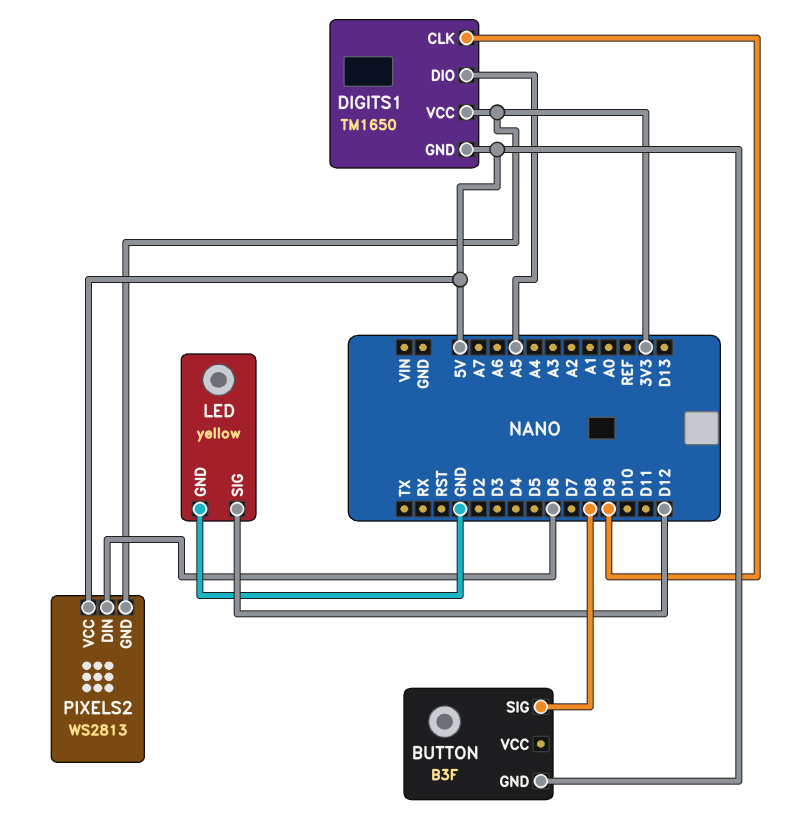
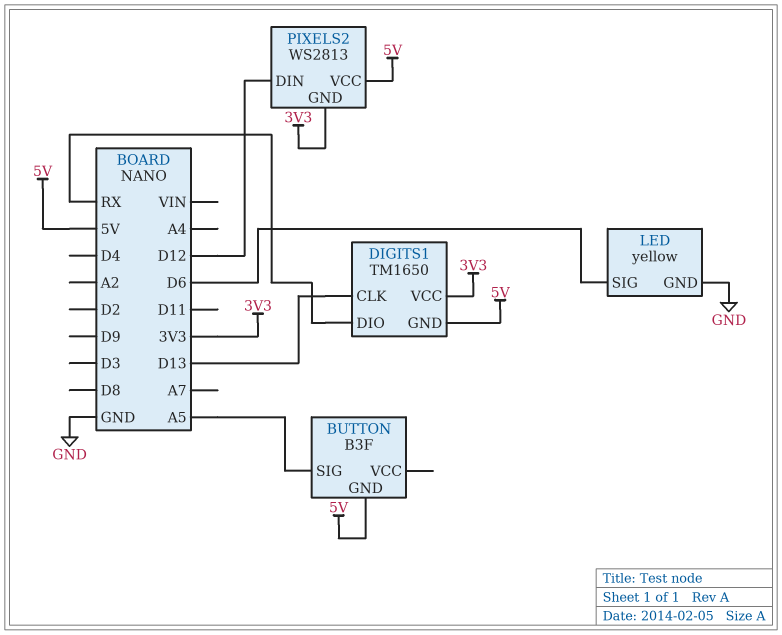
BUTTON pin SIG: D8 -> A5
DIGITS1 pin CLK: D9 -> D13
DIGITS1 pin DIO: A5 -> RX
LED pin SIG: D12 -> D6
PIXELS2 pin DIN: D6 -> D12

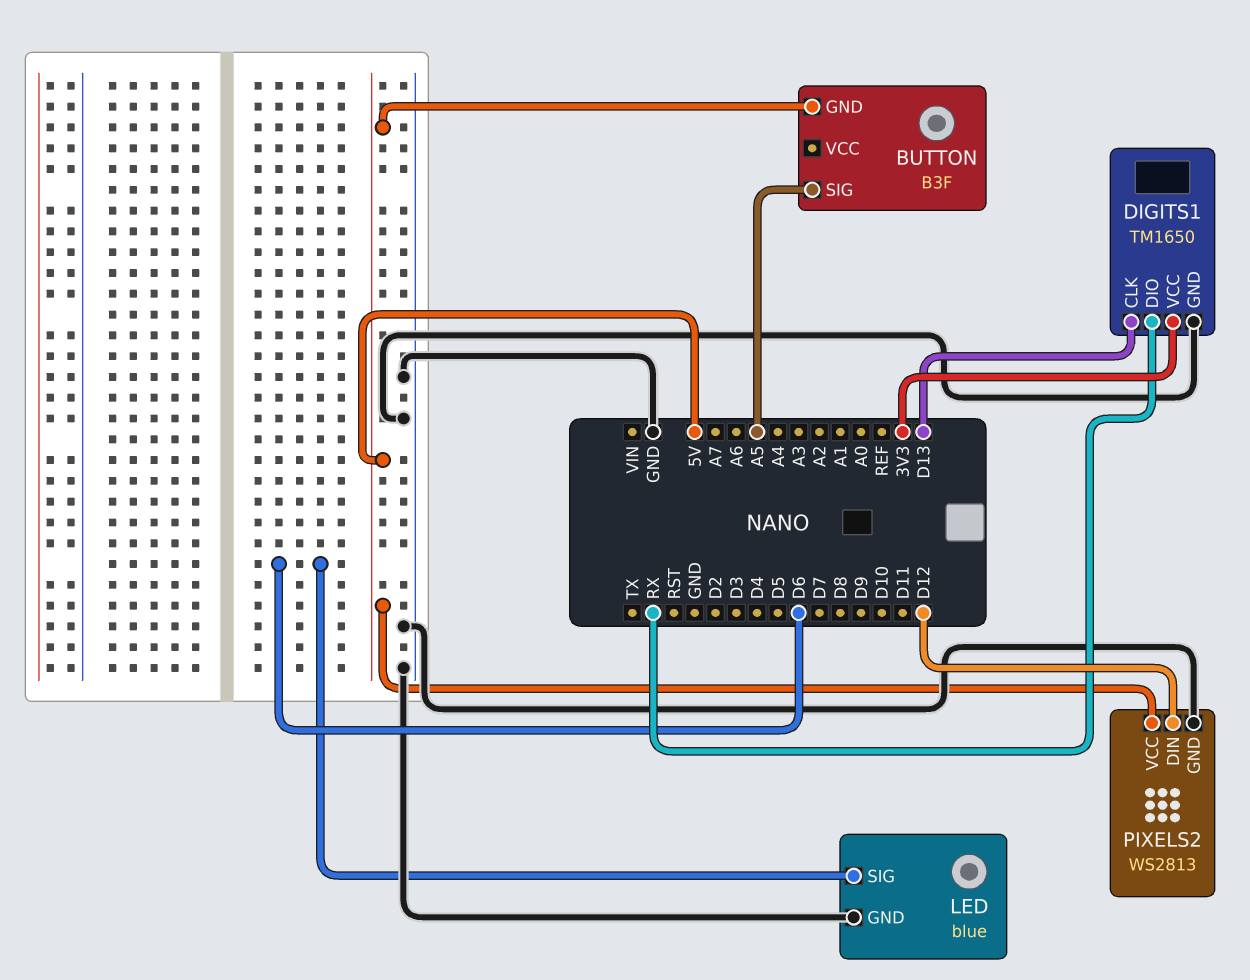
DIGITS1 pin GND: 5V -> GND
LED: yellow -> blue
PIXELS2 pin GND: 3V3 -> GND

